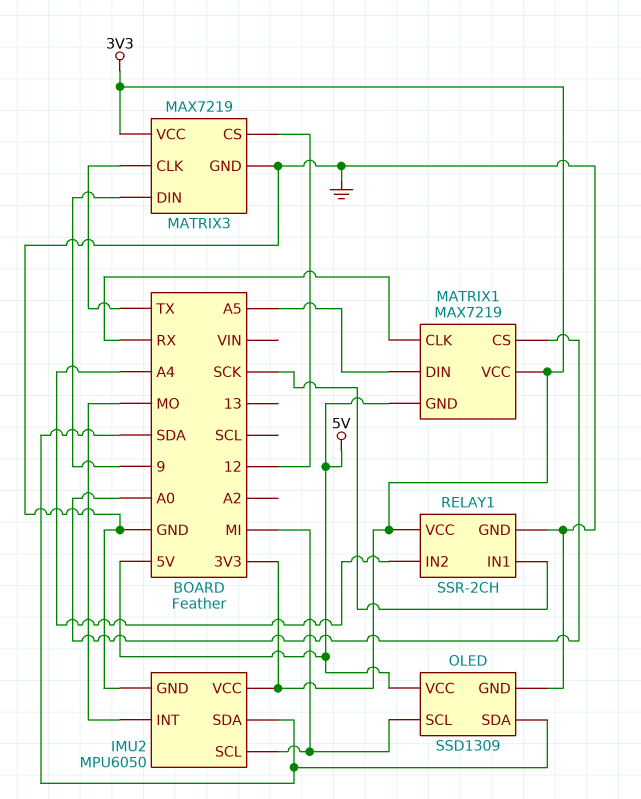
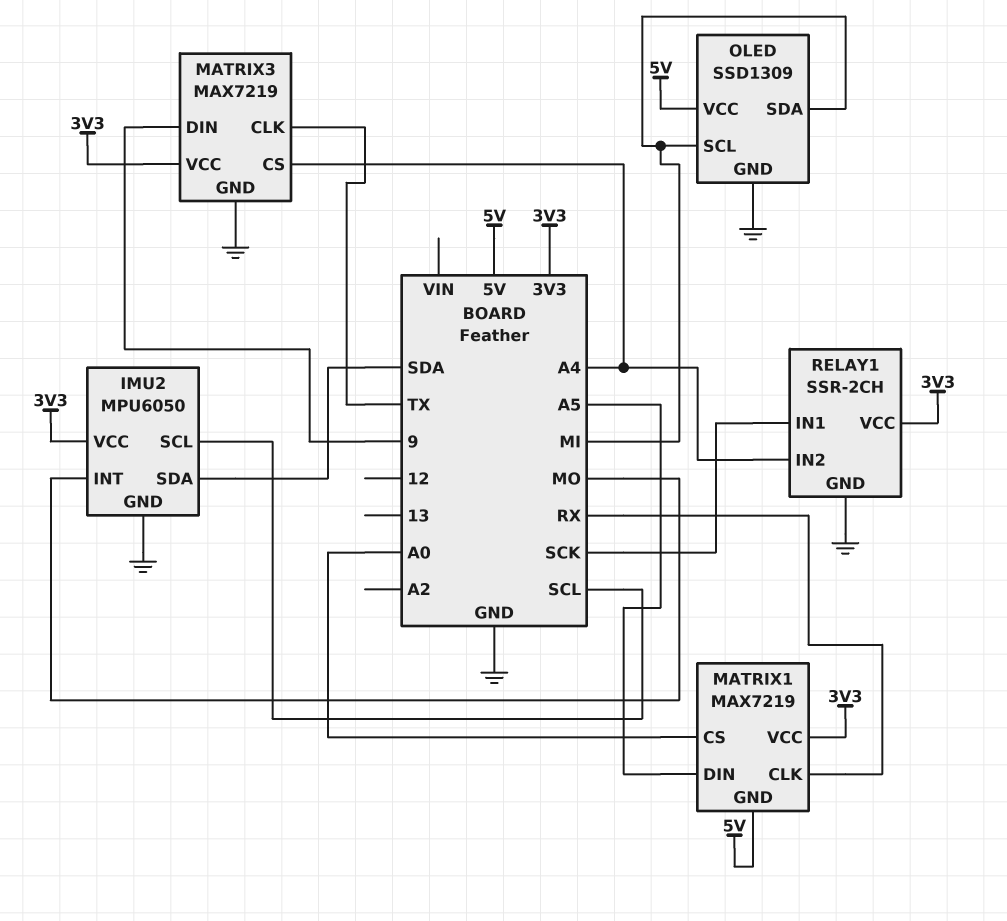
IMU2 pin SCL: MI -> SCL
MATRIX3 pin CS: 12 -> A4
OLED pin SDA: SDA -> MI

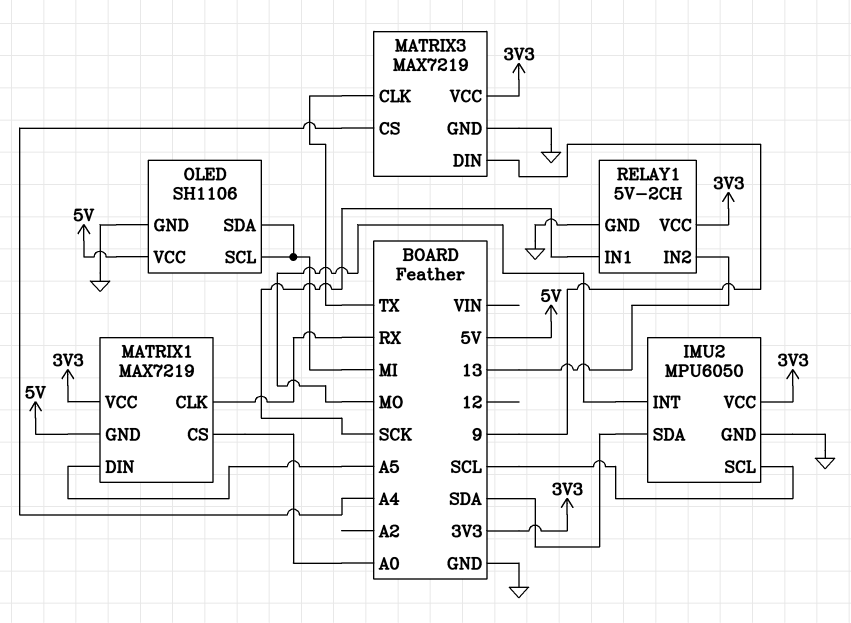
OLED: SSD1309 -> SH1106
RELAY1: SSR-2CH -> 5V-2CH
RELAY1 pin IN2: A4 -> 13

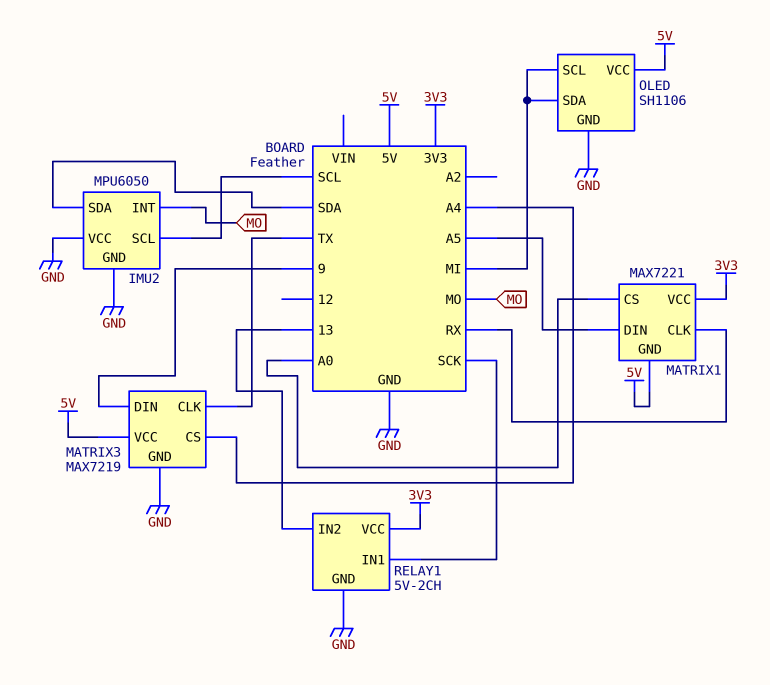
IMU2 pin VCC: 3V3 -> GND
MATRIX1: MAX7219 -> MAX7221
MATRIX3 pin VCC: 3V3 -> 5V

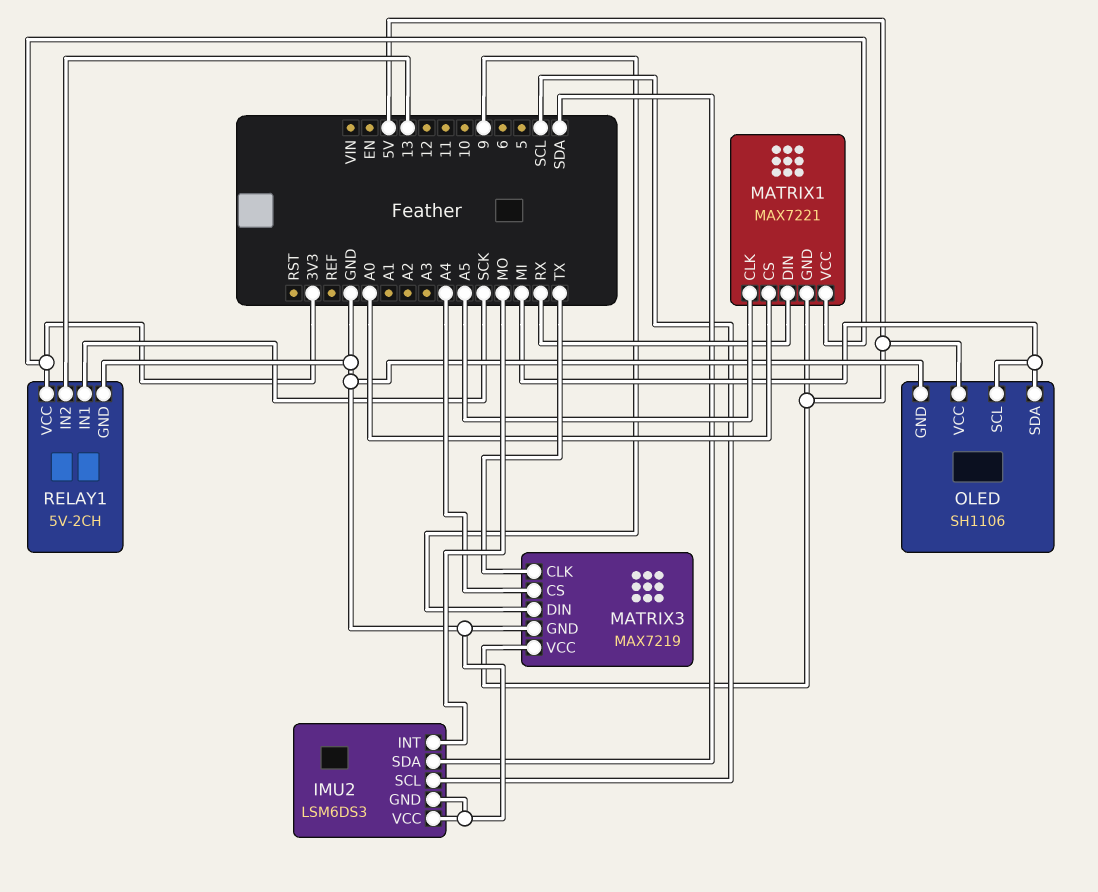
IMU2: MPU6050 -> LSM6DS3
MATRIX1 pin CLK: RX -> A5
MATRIX1 pin DIN: A5 -> RX

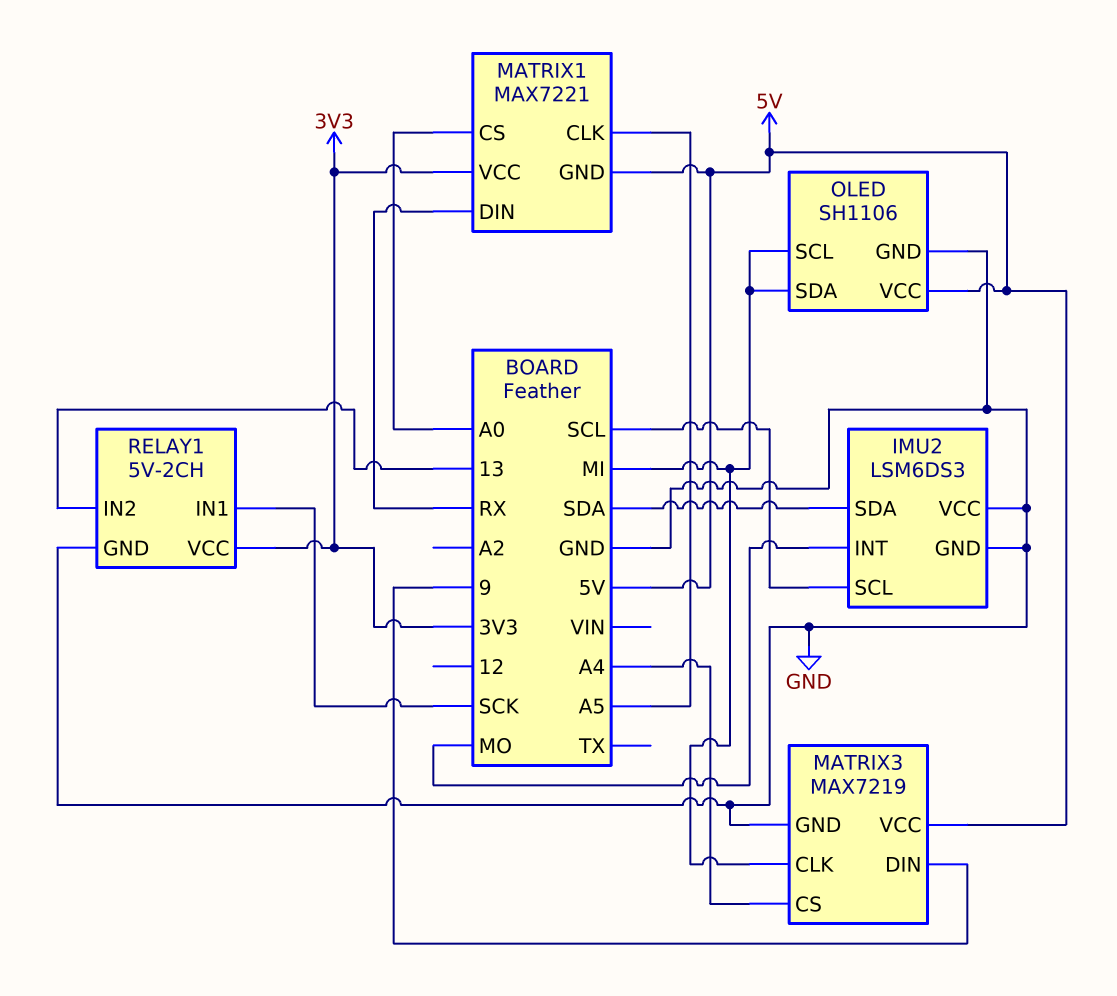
MATRIX3 pin CLK: TX -> MI

